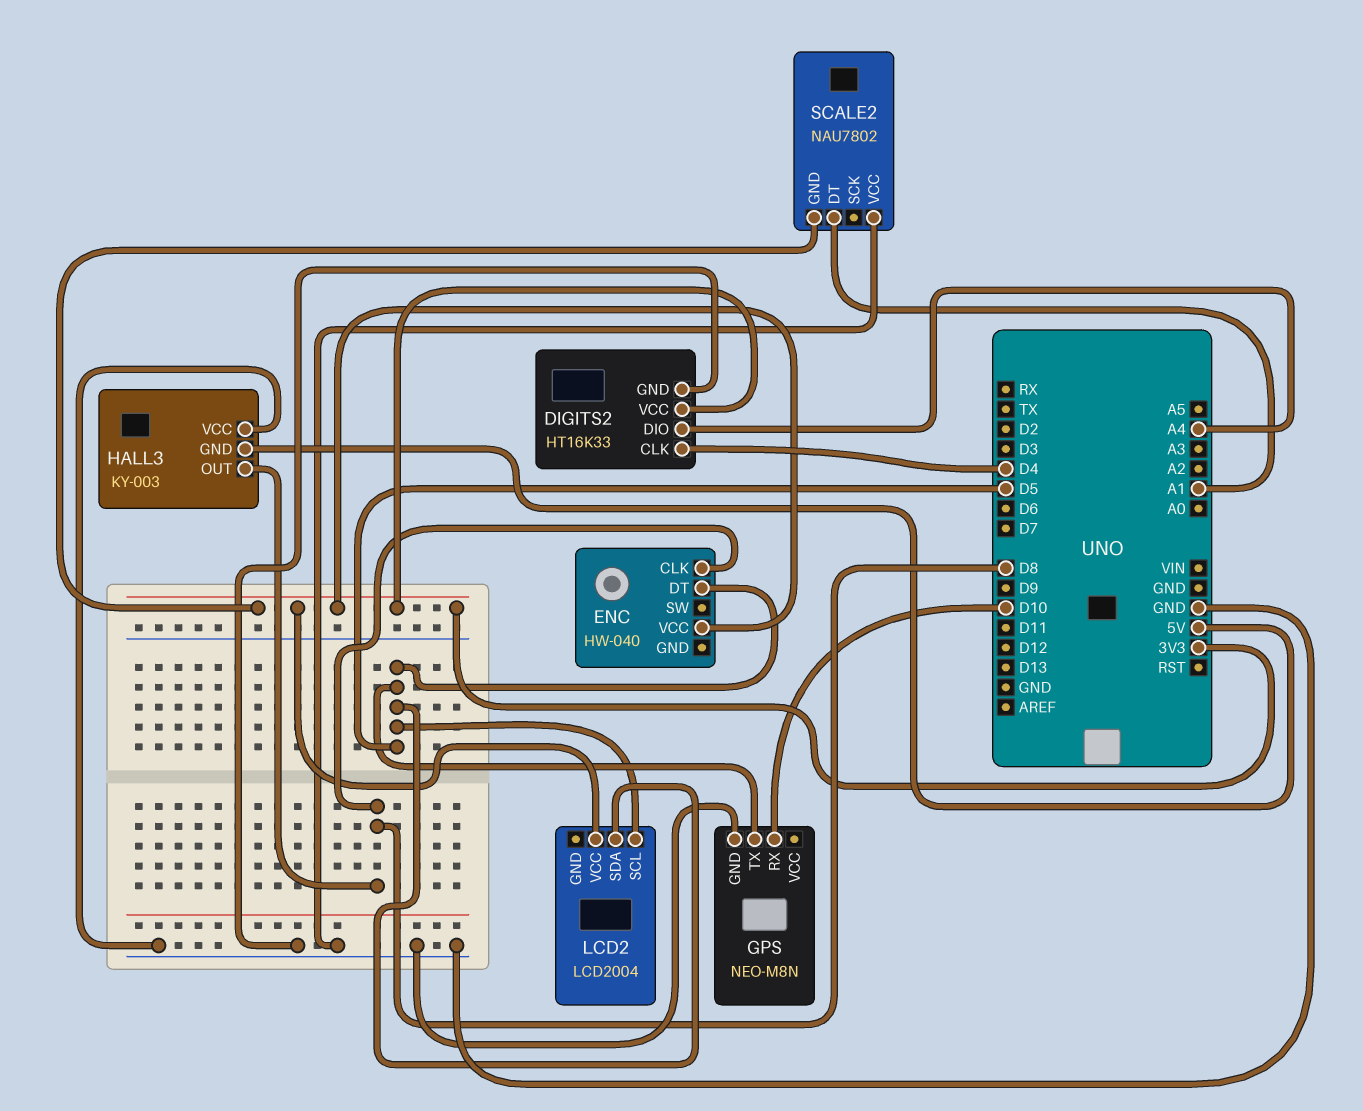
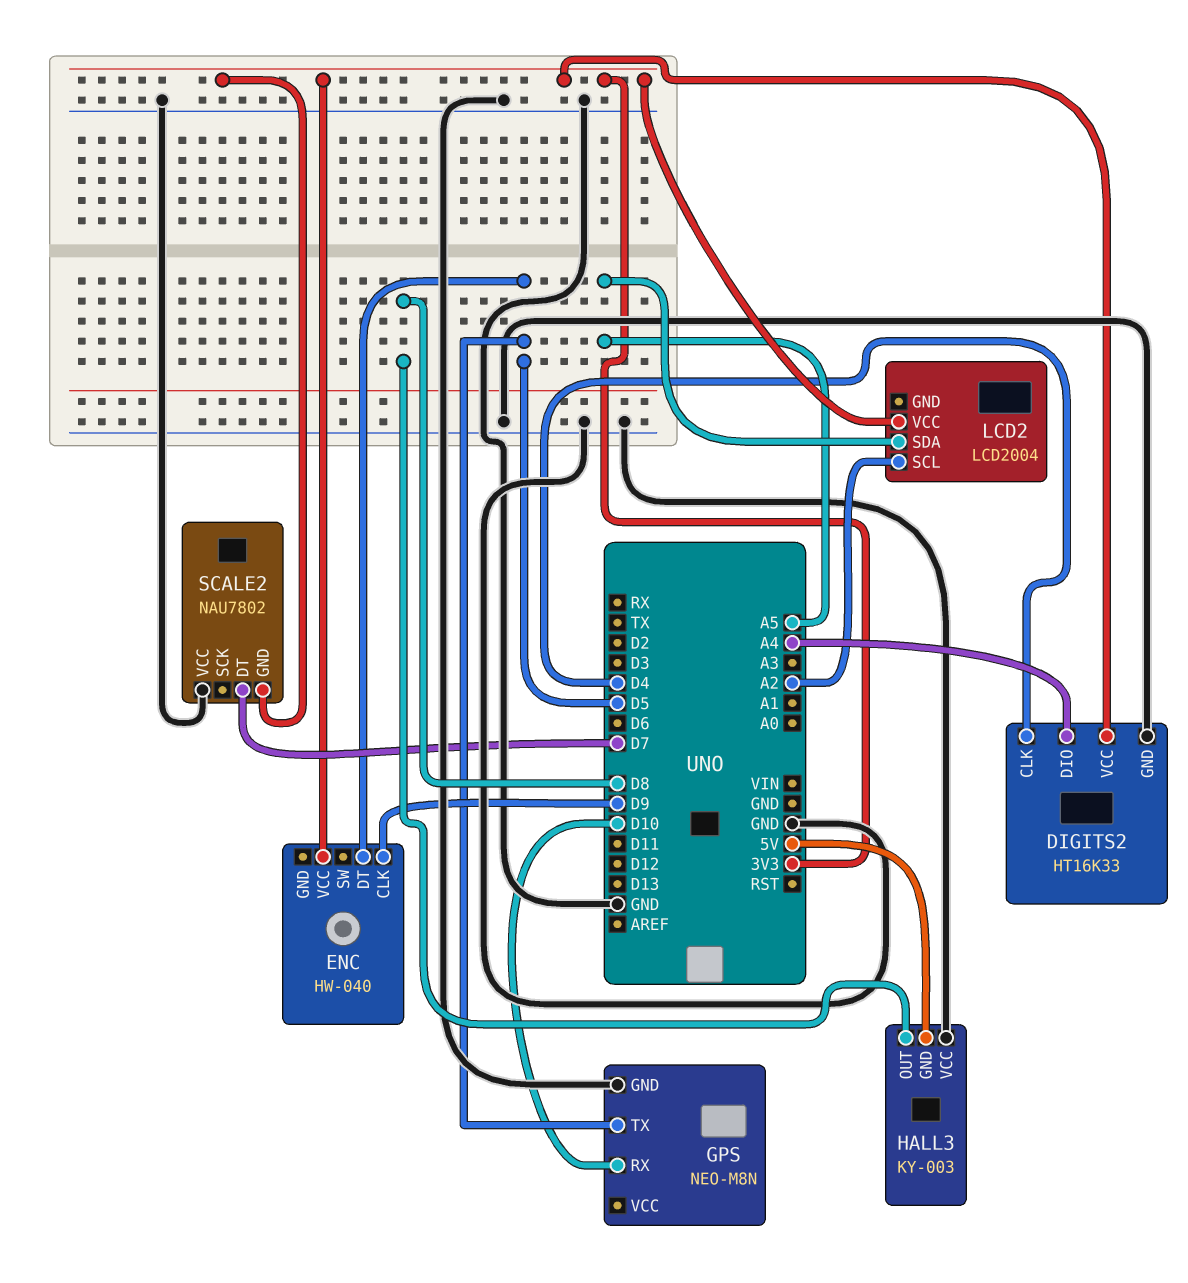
ENC pin CLK: D8 -> D9
LCD2 pin SCL: D5 -> A2
LCD2 pin SDA: D5 -> A5
SCALE2 pin DT: A1 -> D7

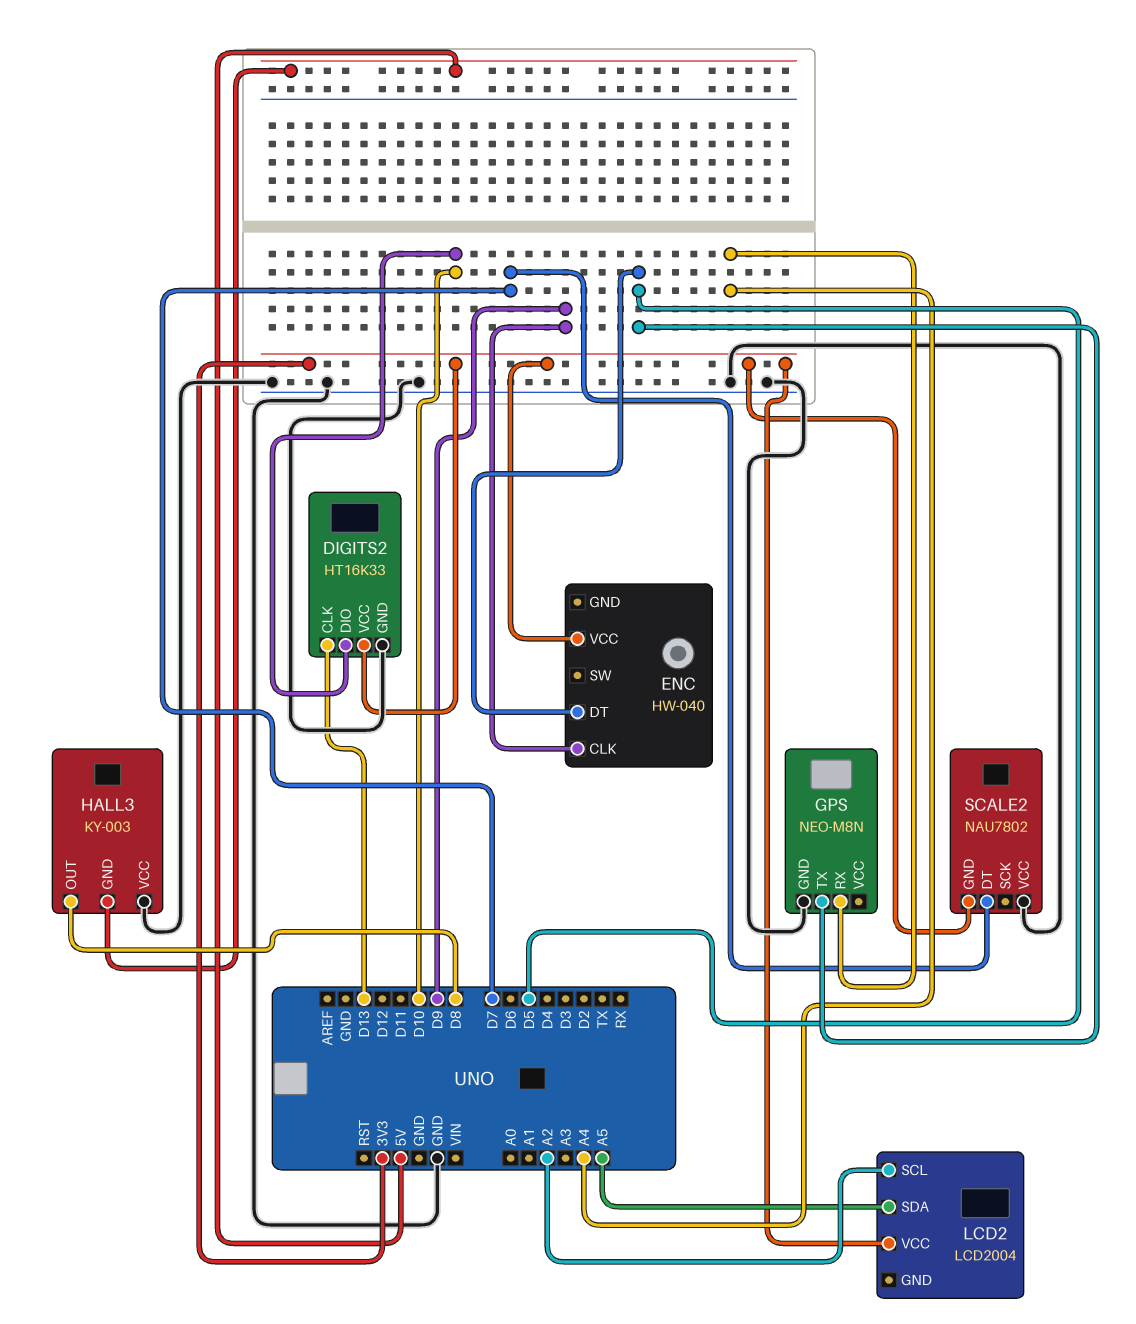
DIGITS2 pin CLK: D4 -> D13
DIGITS2 pin DIO: A4 -> D10
GPS pin RX: D10 -> A4

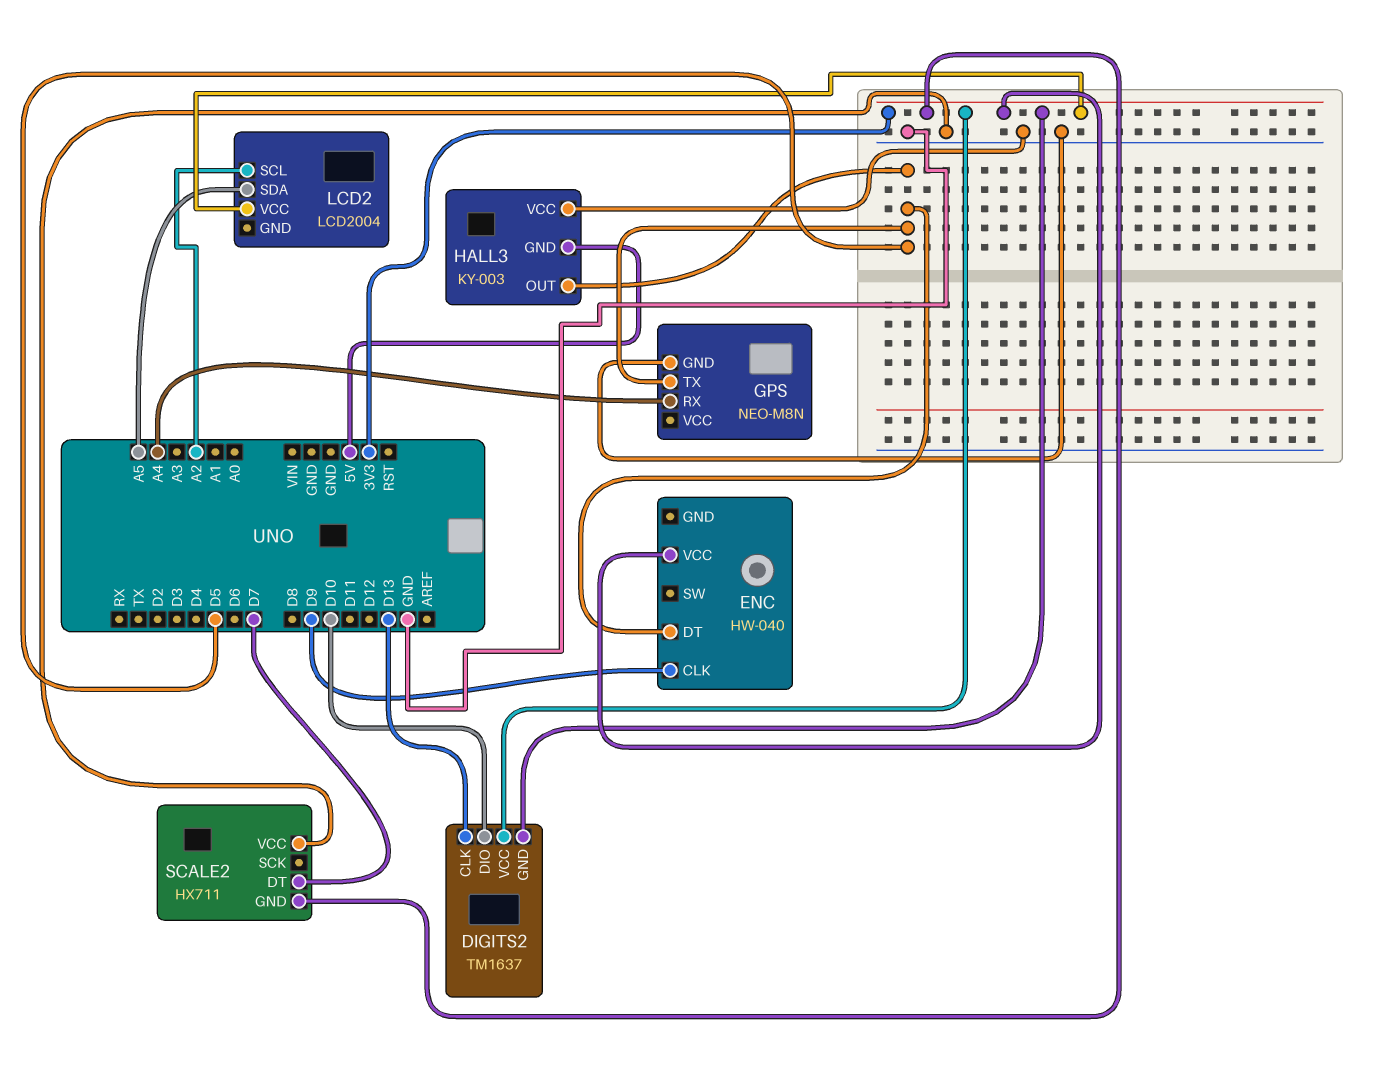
DIGITS2: HT16K33 -> TM1637
DIGITS2 pin GND: GND -> 3V3
HALL3 pin OUT: D8 -> D5
SCALE2: NAU7802 -> HX711

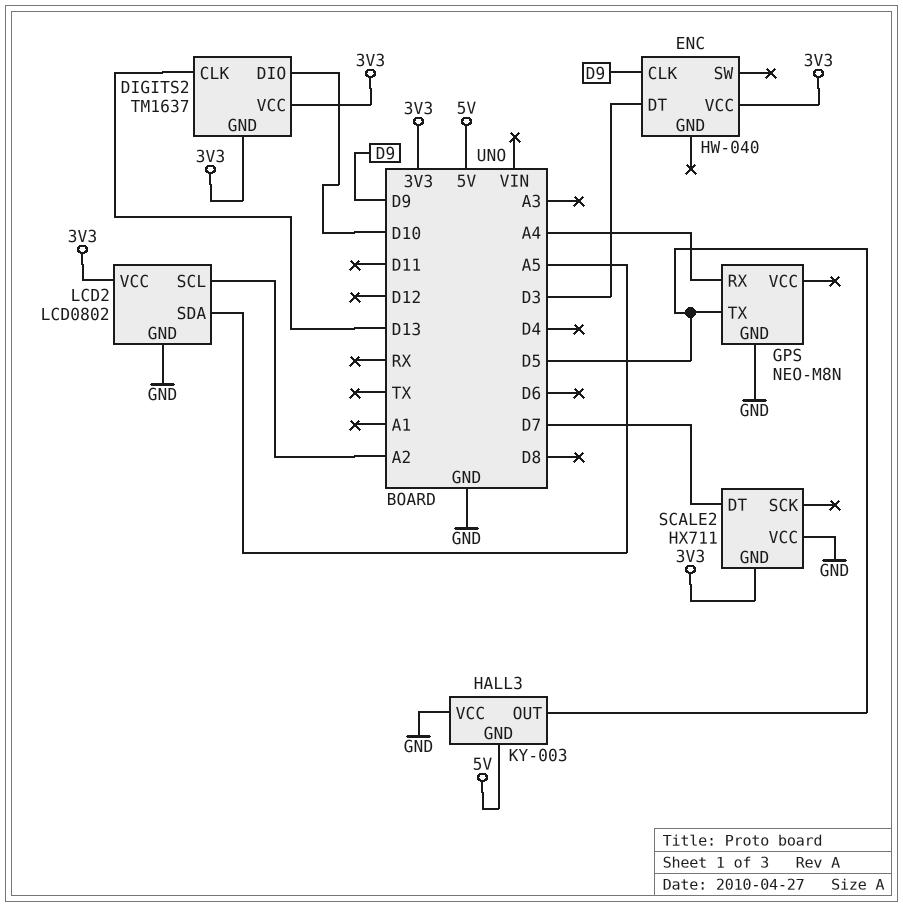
ENC pin DT: D5 -> D3
LCD2: LCD2004 -> LCD0802
LCD2 pin GND: none -> GND

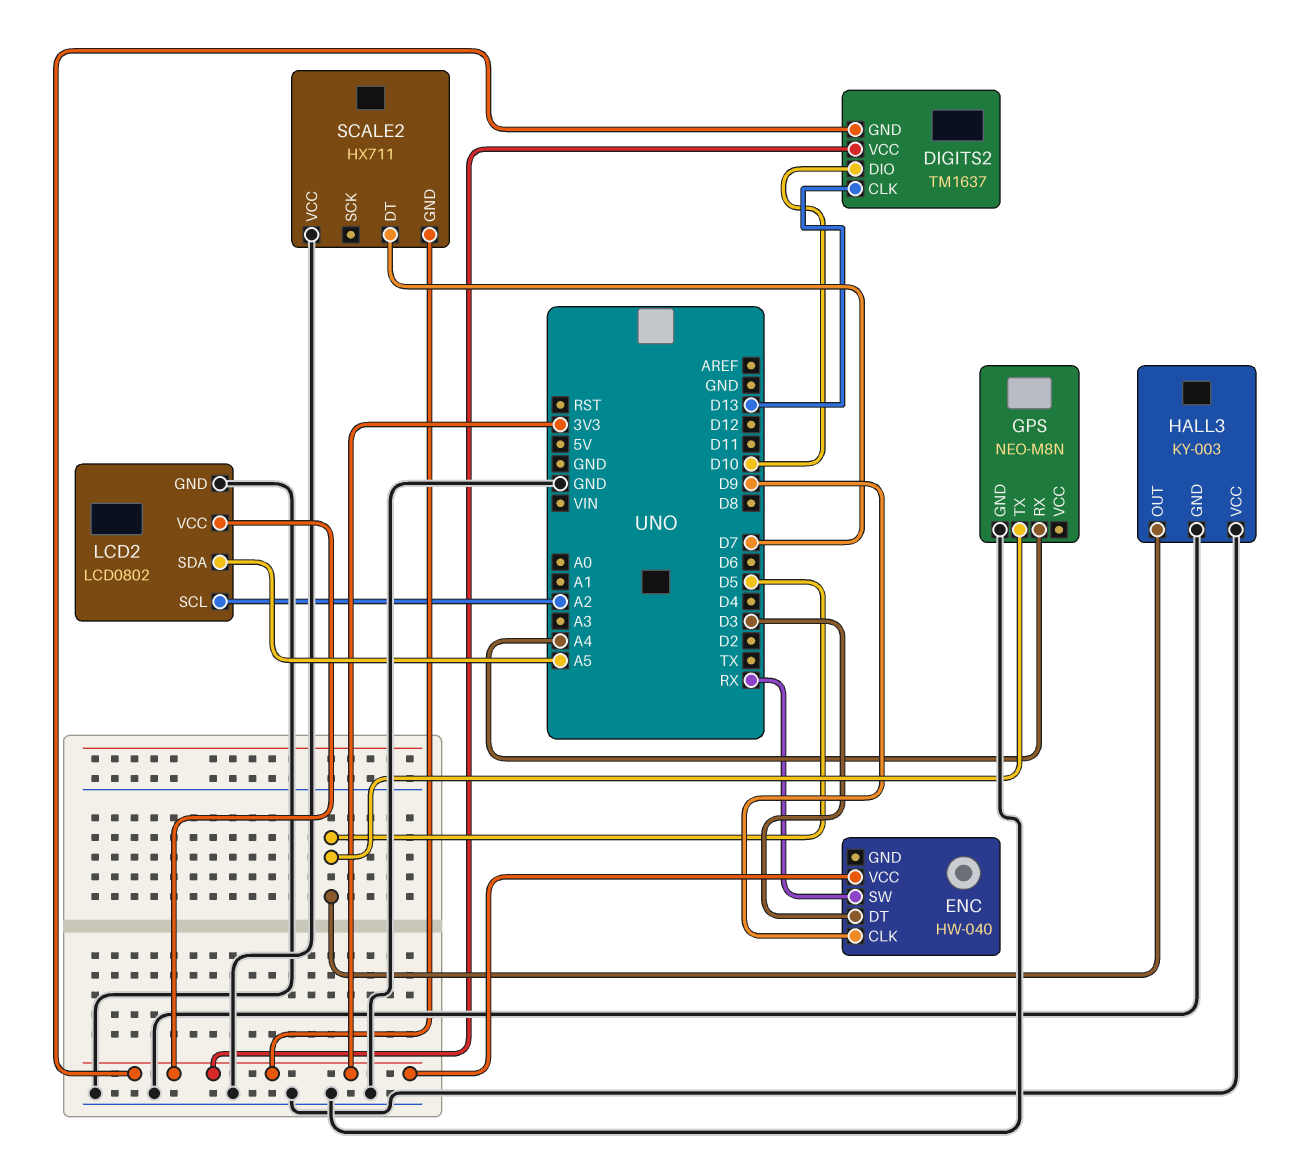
ENC pin SW: none -> RX
HALL3 pin GND: 5V -> GND

